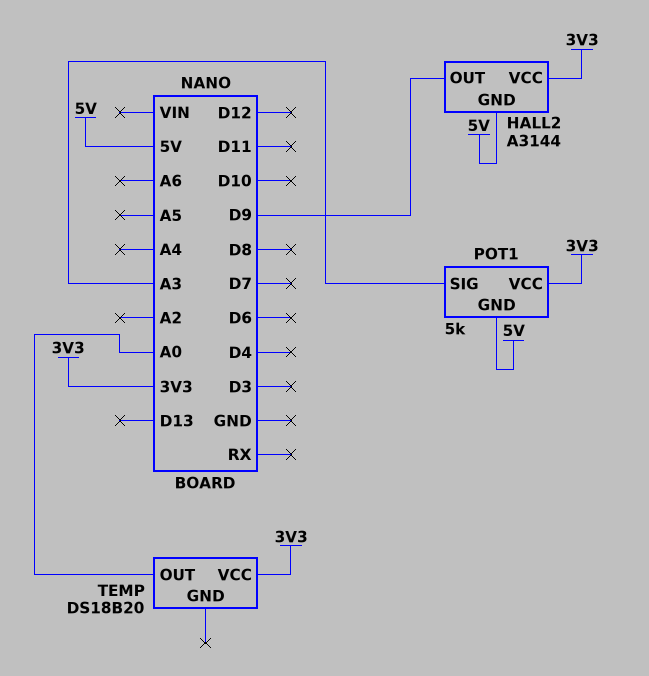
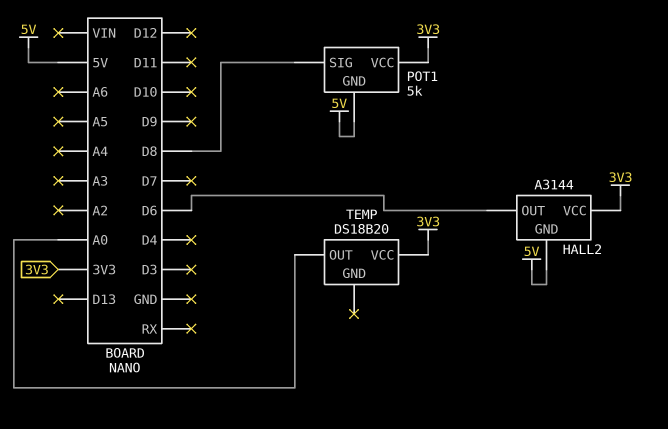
HALL2 pin OUT: D9 -> D6
POT1 pin SIG: A3 -> D8

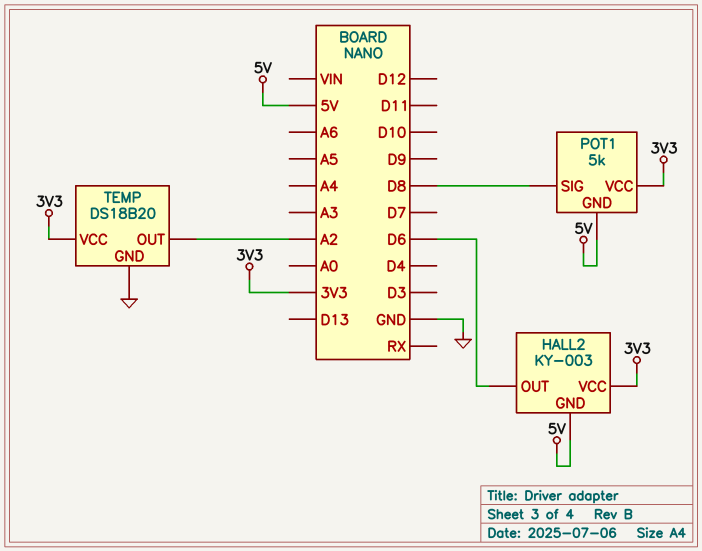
HALL2: A3144 -> KY-003
TEMP pin GND: none -> GND
TEMP pin OUT: A0 -> A2

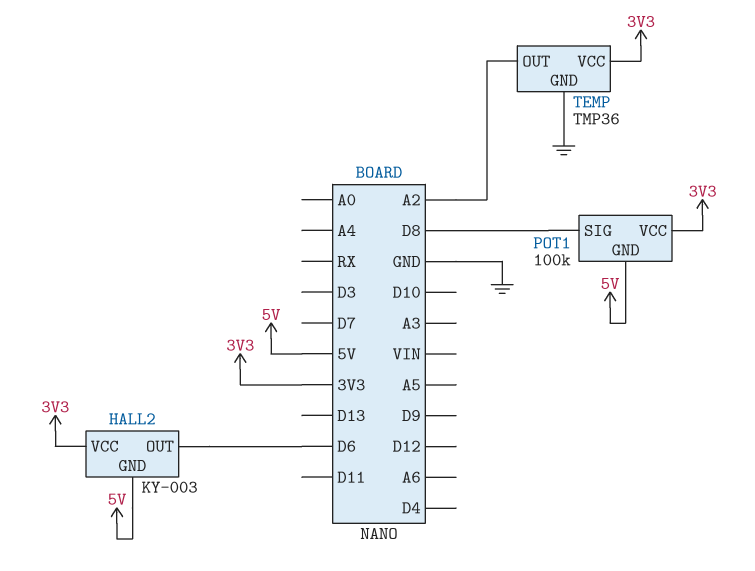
POT1: 5k -> 100k
TEMP: DS18B20 -> TMP36

